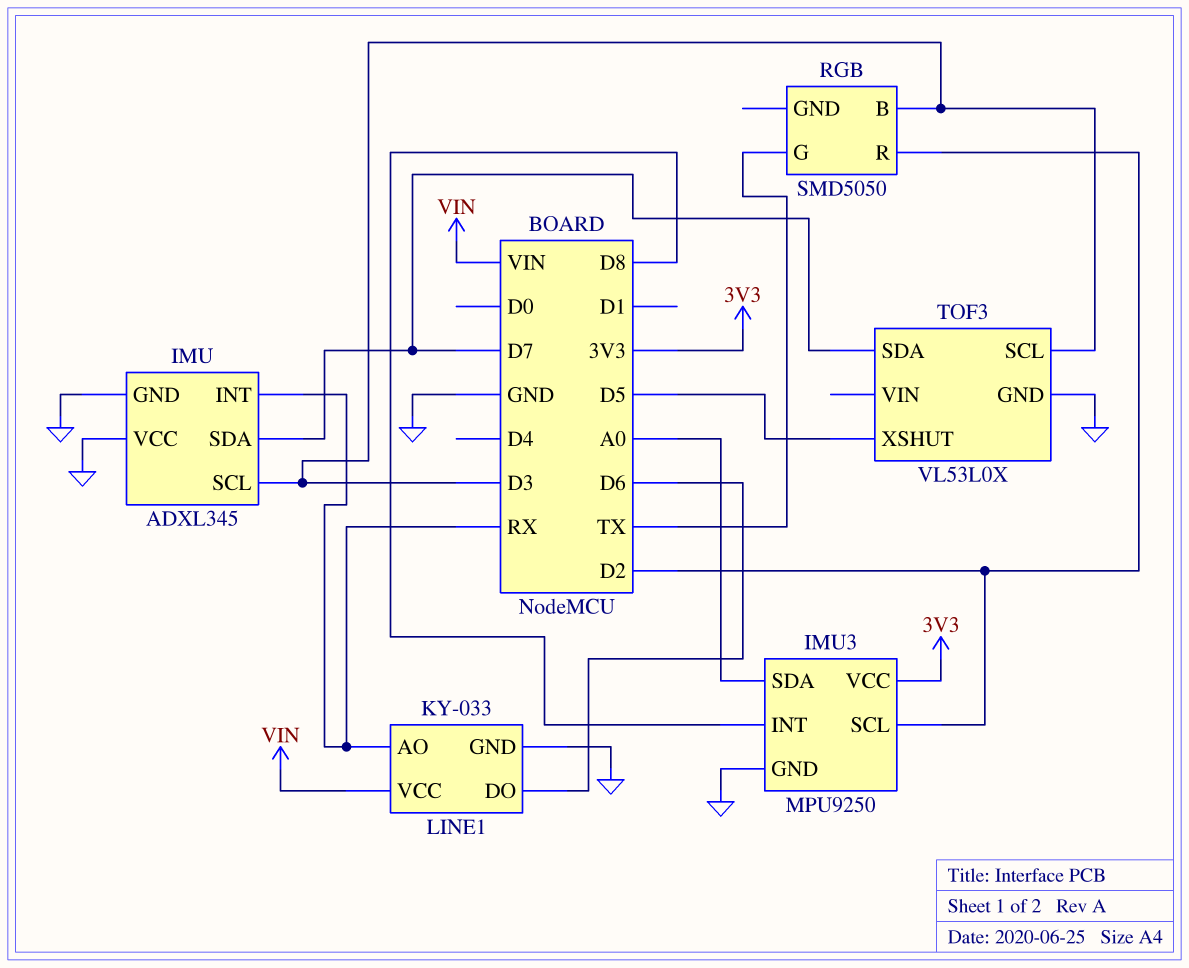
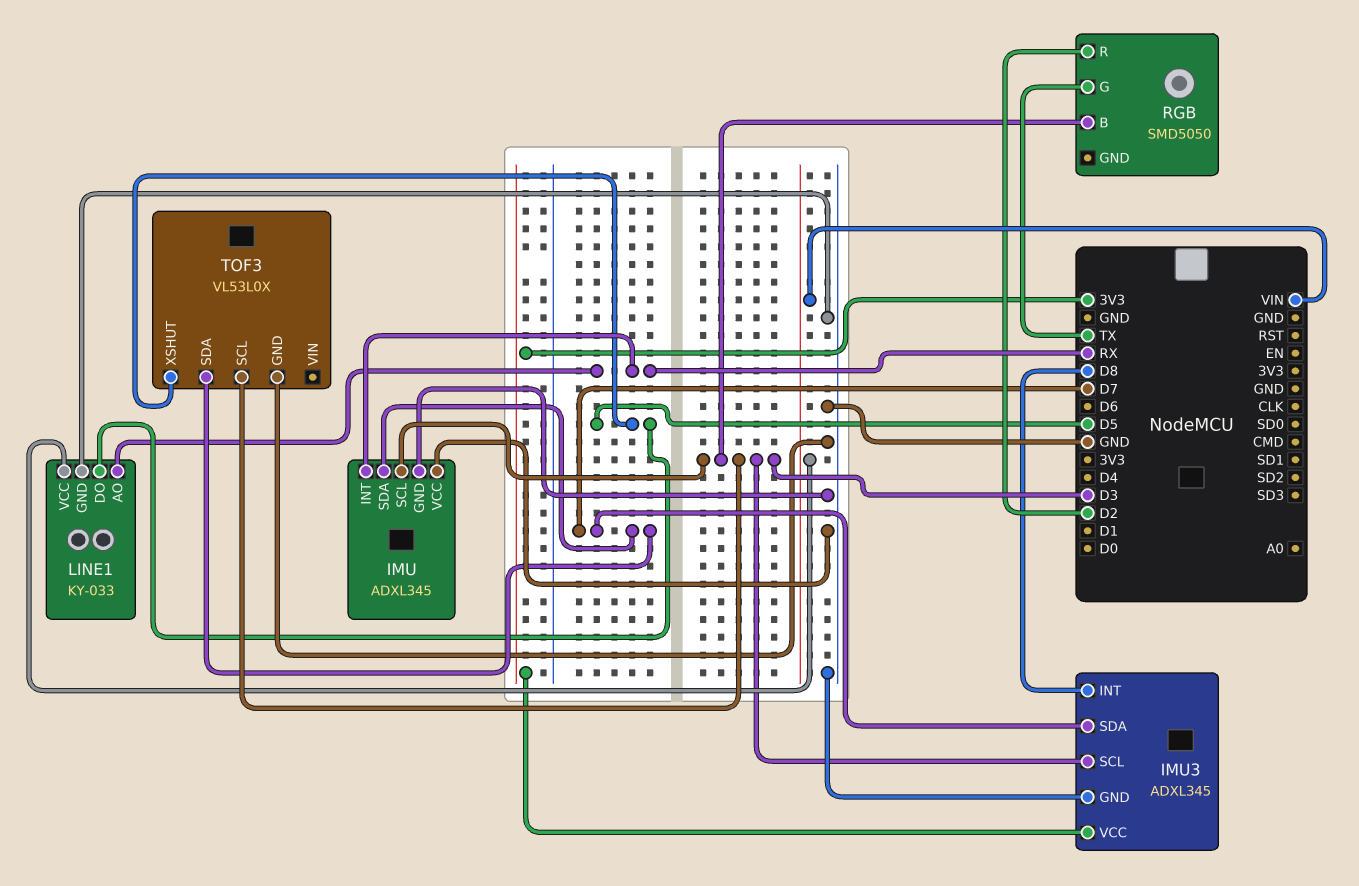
IMU3: MPU9250 -> ADXL345
IMU3 pin SCL: D2 -> D3
IMU3 pin SDA: A0 -> D7
LINE1 pin DO: D6 -> D5

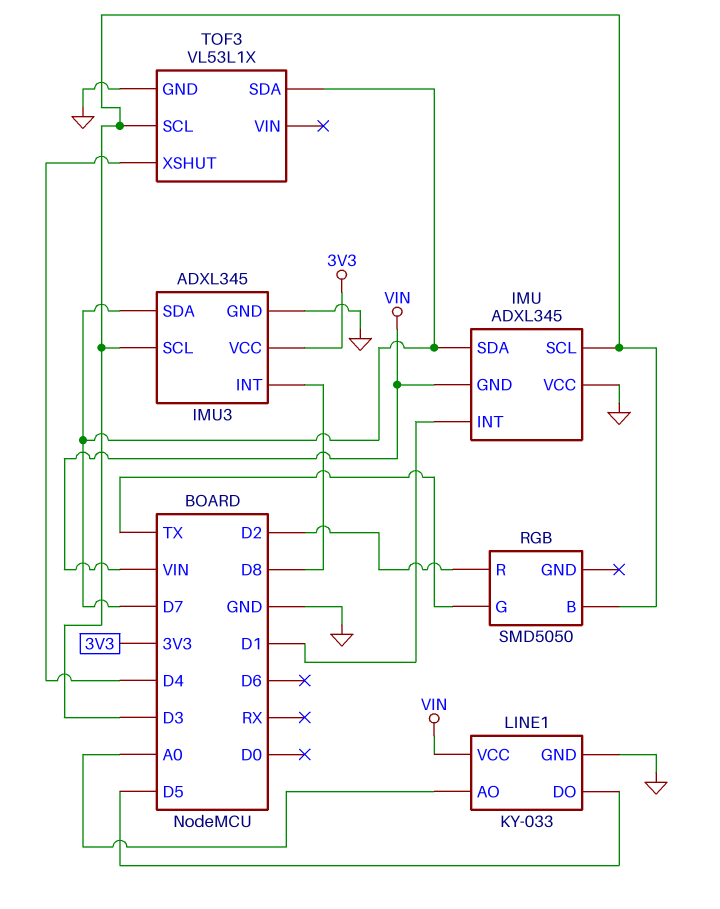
IMU pin GND: GND -> VIN
IMU pin INT: RX -> D1
LINE1 pin AO: RX -> A0
TOF3: VL53L0X -> VL53L1X
TOF3 pin XSHUT: D5 -> D4

